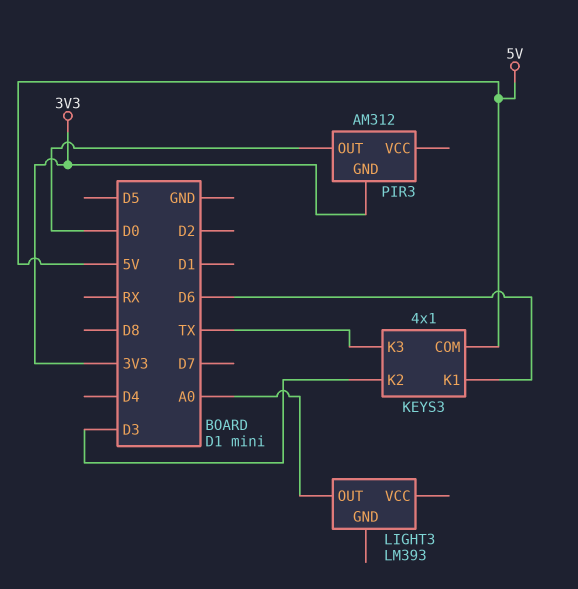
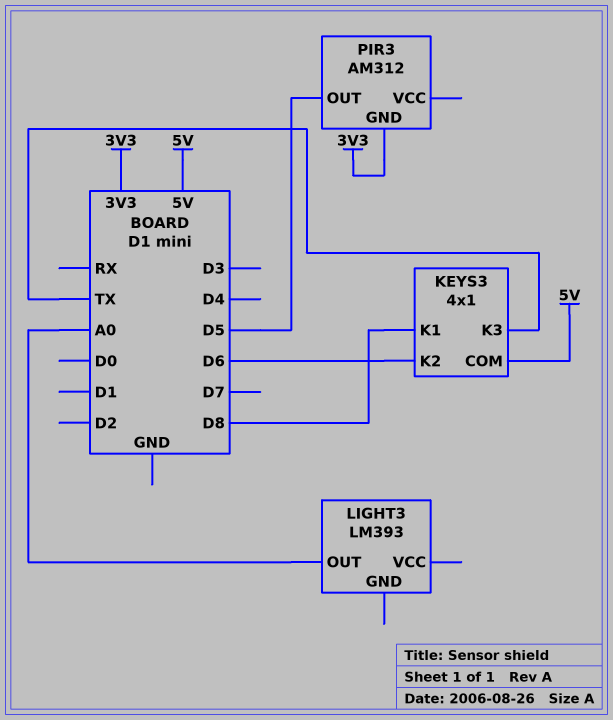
KEYS3 pin K1: D6 -> D8
KEYS3 pin K2: D3 -> D6
PIR3 pin OUT: D0 -> D5

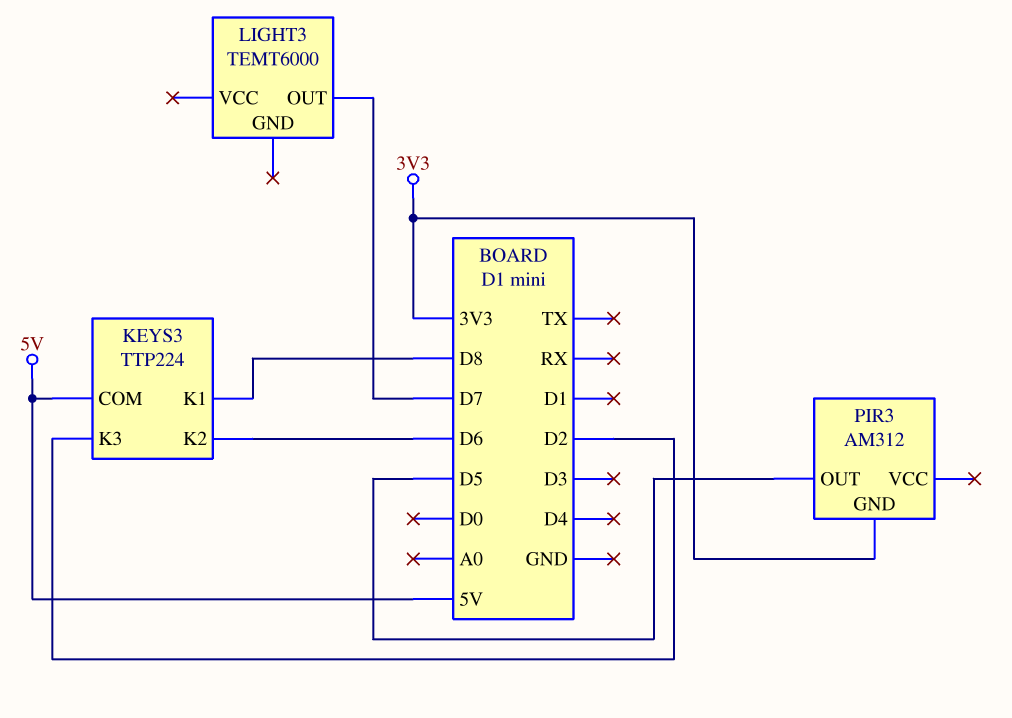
KEYS3: 4x1 -> TTP224
KEYS3 pin K3: TX -> D2
LIGHT3: LM393 -> TEMT6000
LIGHT3 pin OUT: A0 -> D7

